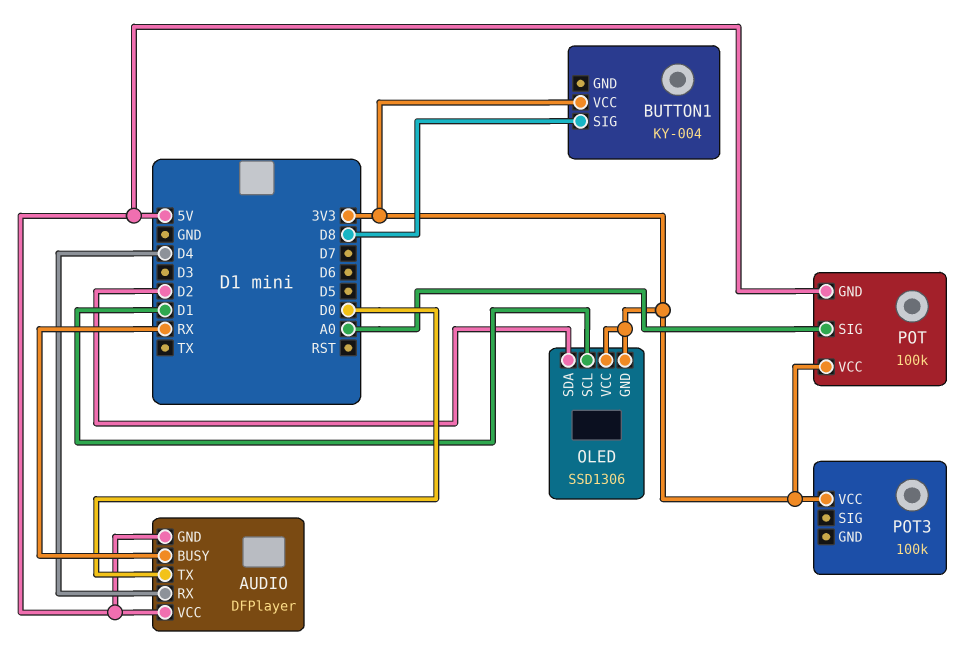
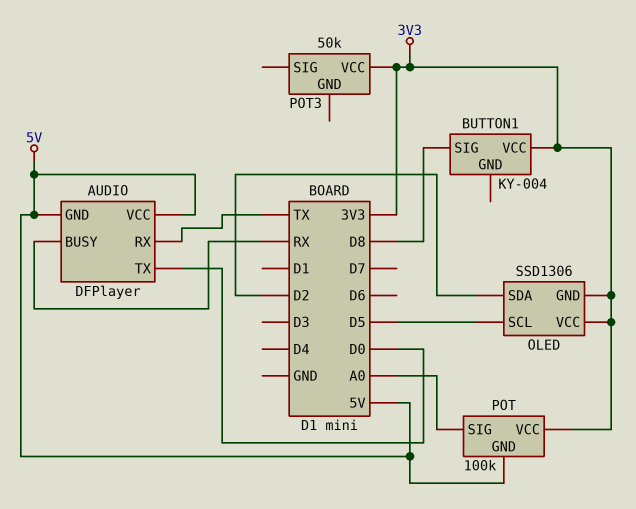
AUDIO pin RX: D4 -> TX
OLED pin SCL: D1 -> D5
POT3: 100k -> 50k

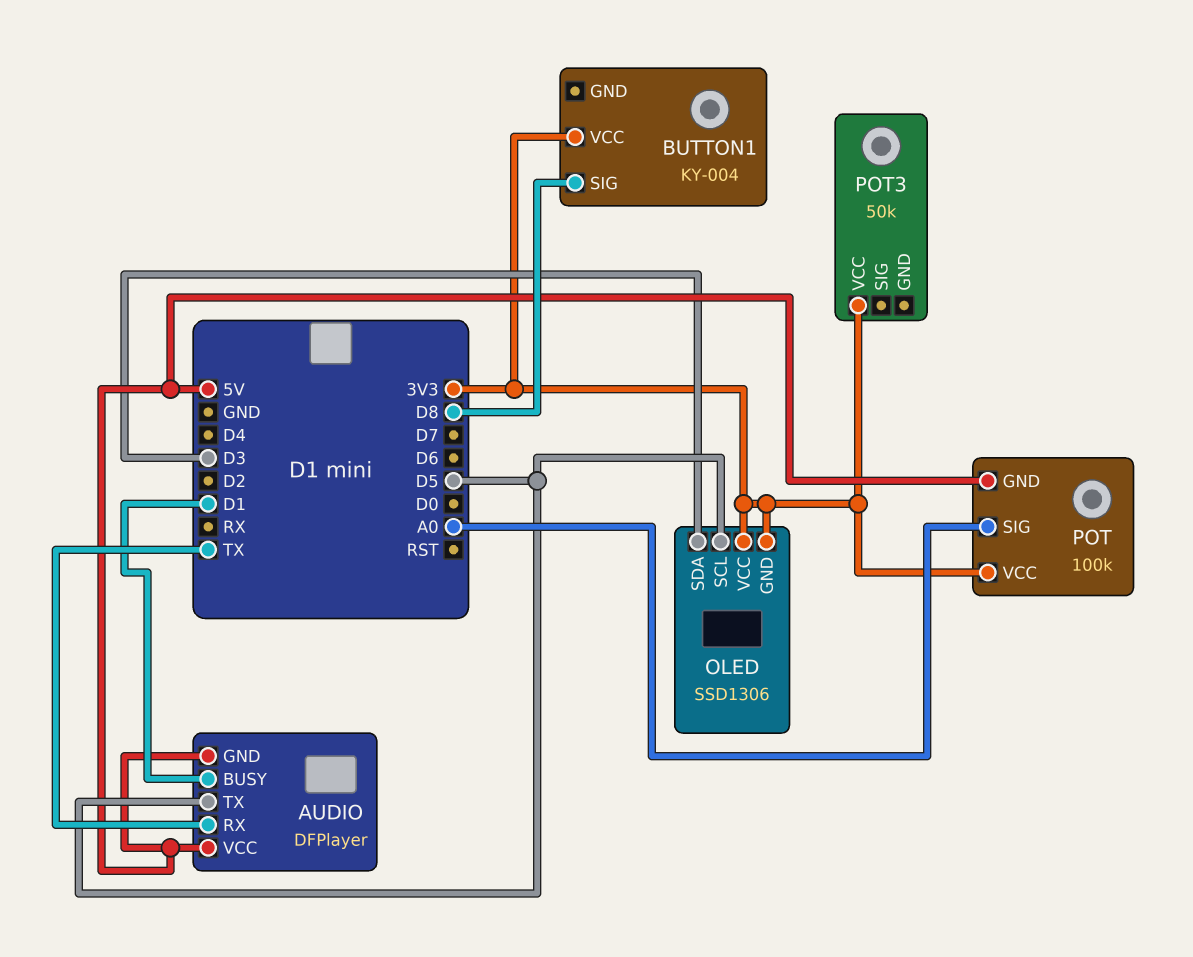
AUDIO pin BUSY: RX -> D1
AUDIO pin TX: D0 -> D5
OLED pin SDA: D2 -> D3

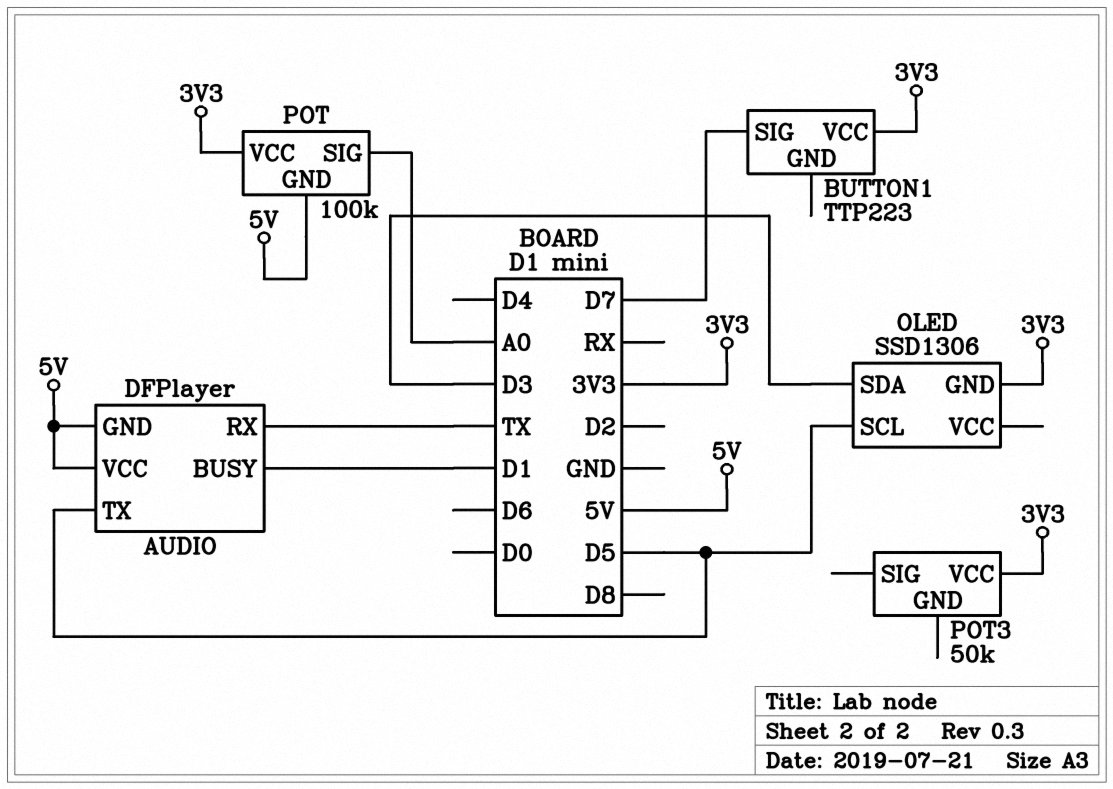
BUTTON1: KY-004 -> TTP223
BUTTON1 pin SIG: D8 -> D7
OLED pin VCC: 3V3 -> none

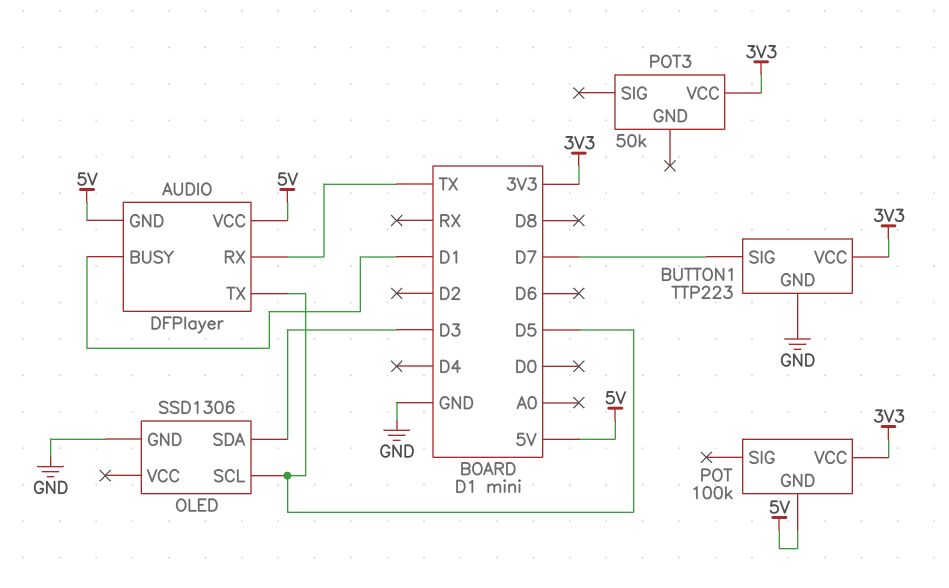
BUTTON1 pin GND: none -> GND
OLED pin GND: 3V3 -> GND
POT pin SIG: A0 -> none

